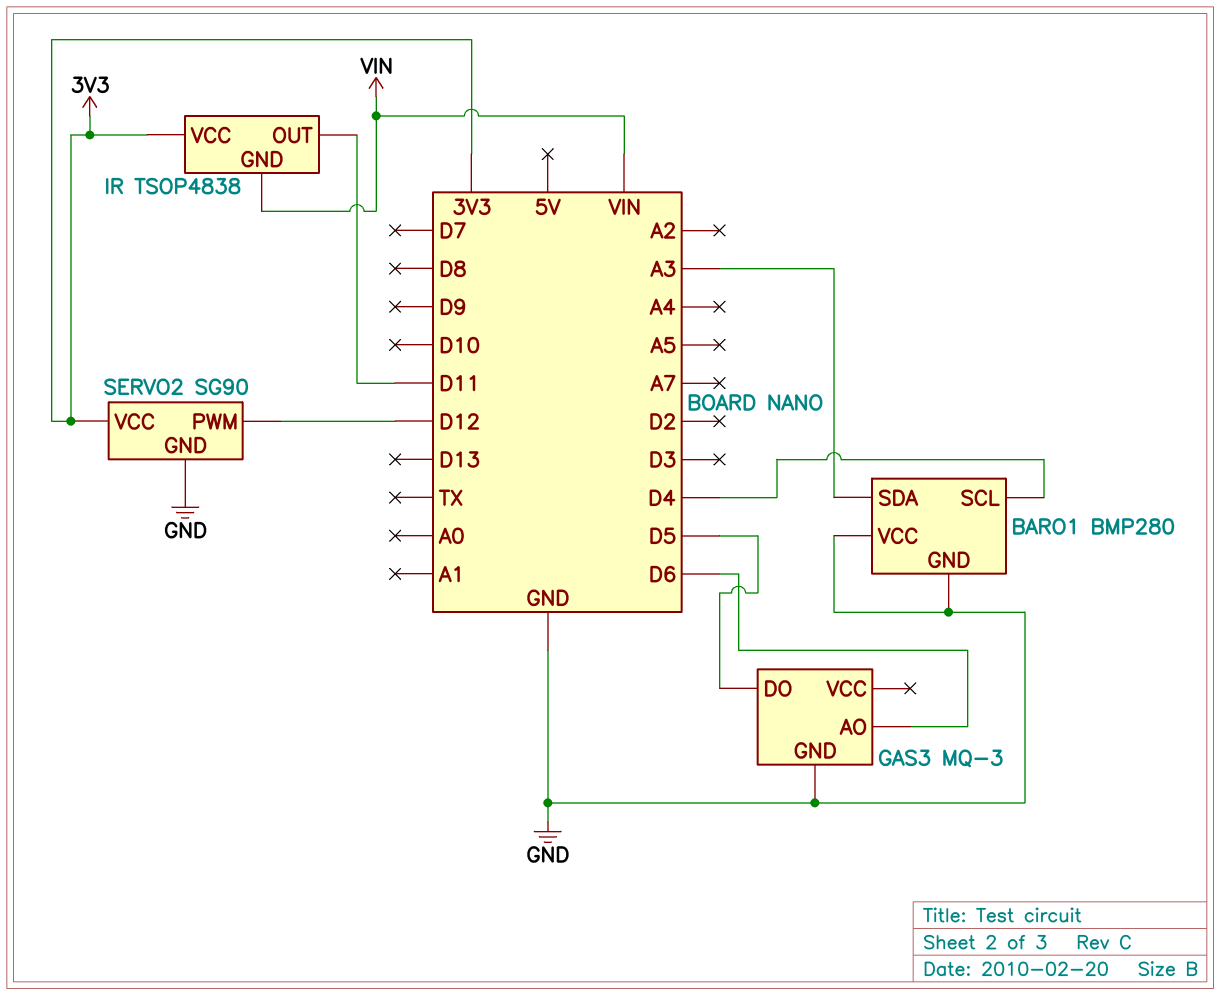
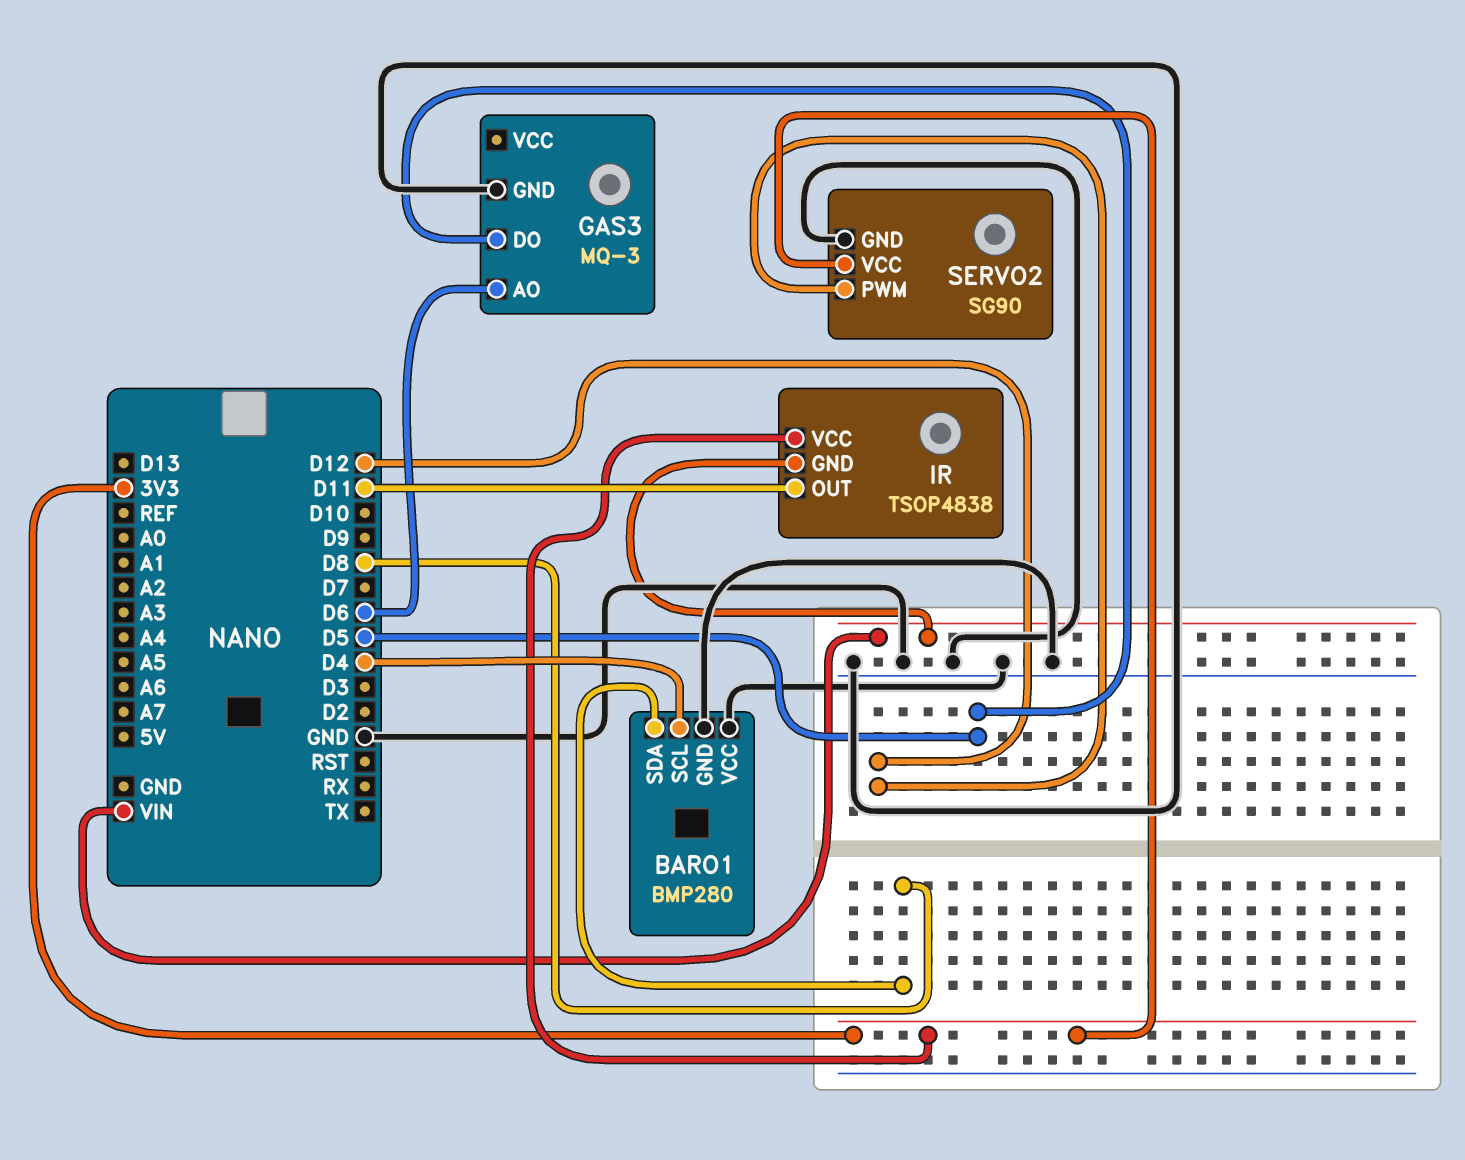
BARO1 pin SDA: A3 -> D8

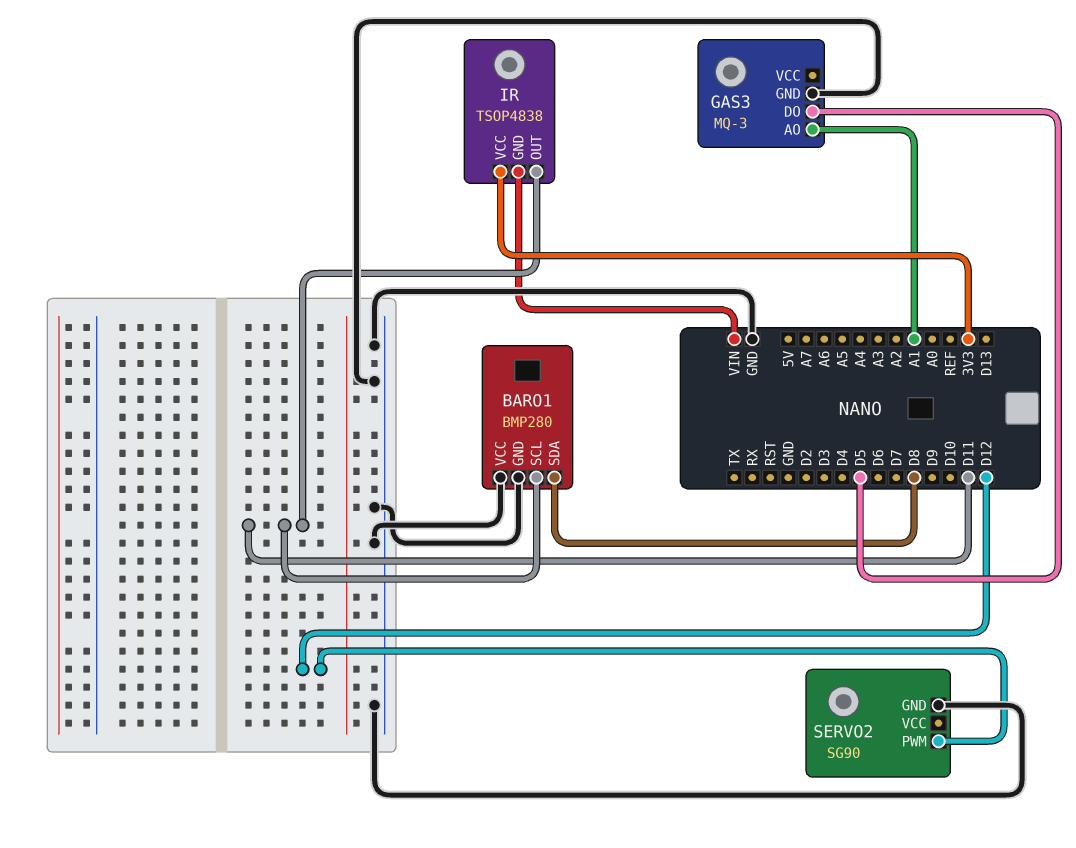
BARO1 pin SCL: D4 -> D11
GAS3 pin AO: D6 -> A1
SERVO2 pin VCC: 3V3 -> none

